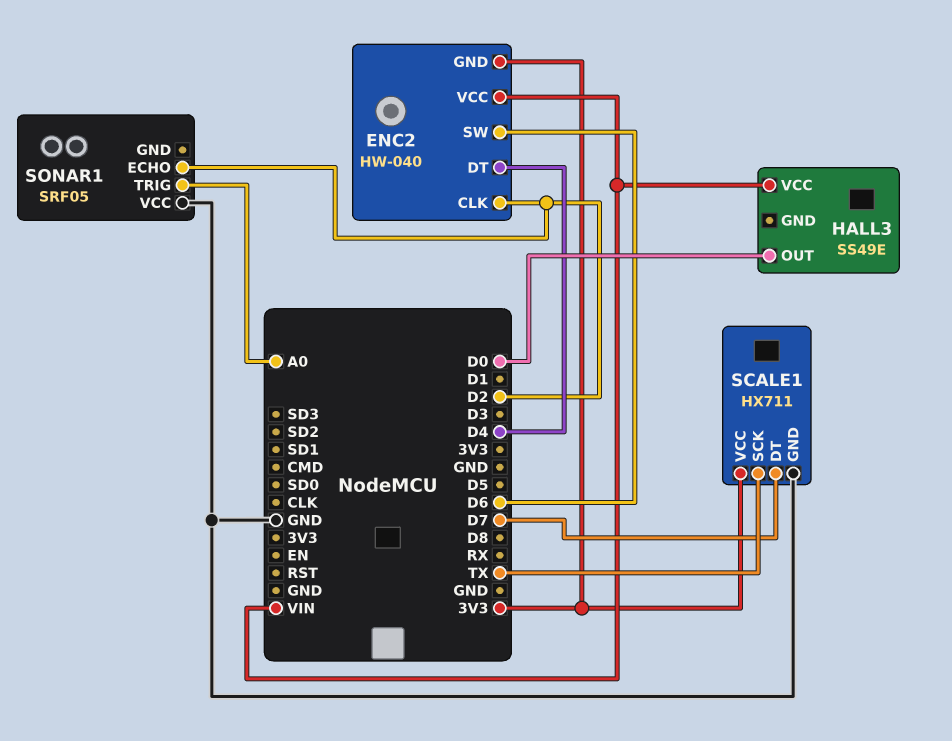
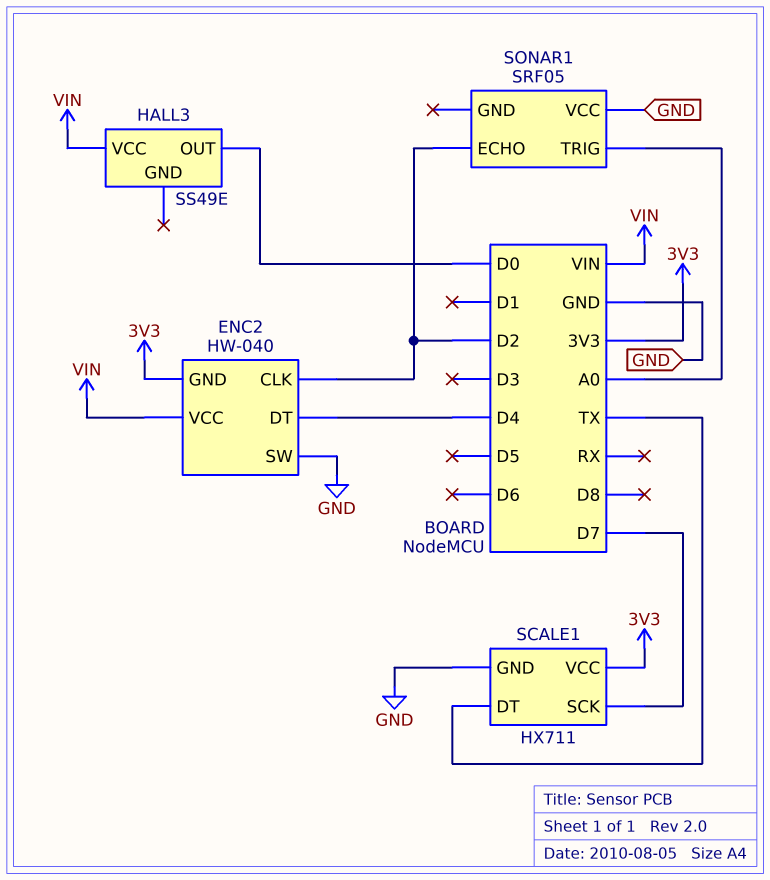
ENC2 pin SW: D6 -> GND
SCALE1 pin DT: D7 -> TX
SCALE1 pin SCK: TX -> D7

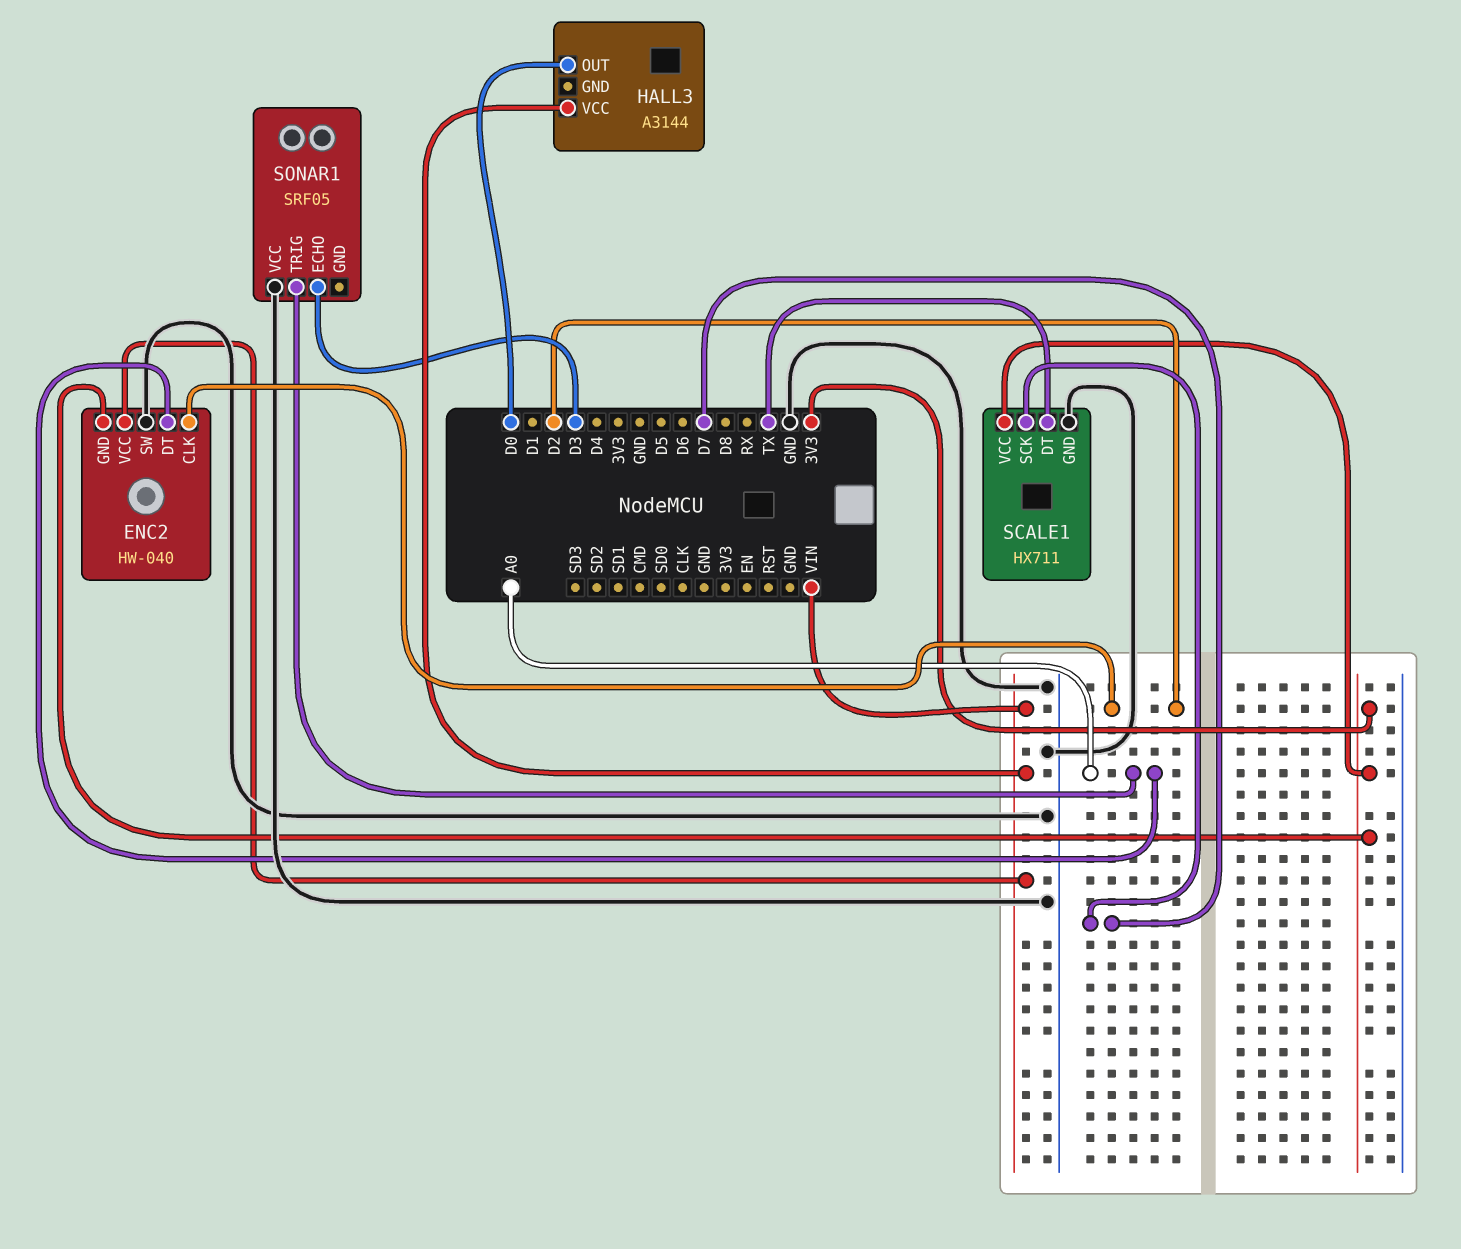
ENC2 pin DT: D4 -> A0
HALL3: SS49E -> A3144
SONAR1 pin ECHO: D2 -> D3

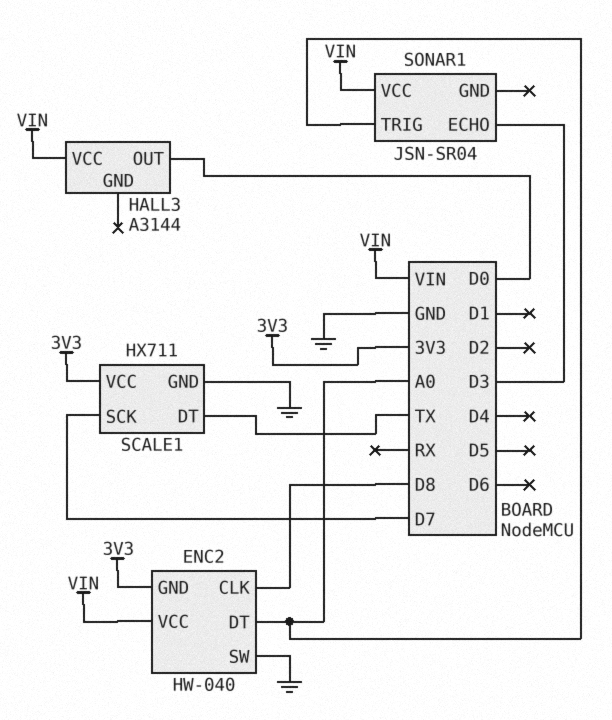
ENC2 pin CLK: D2 -> D8
SONAR1: SRF05 -> JSN-SR04
SONAR1 pin VCC: GND -> VIN

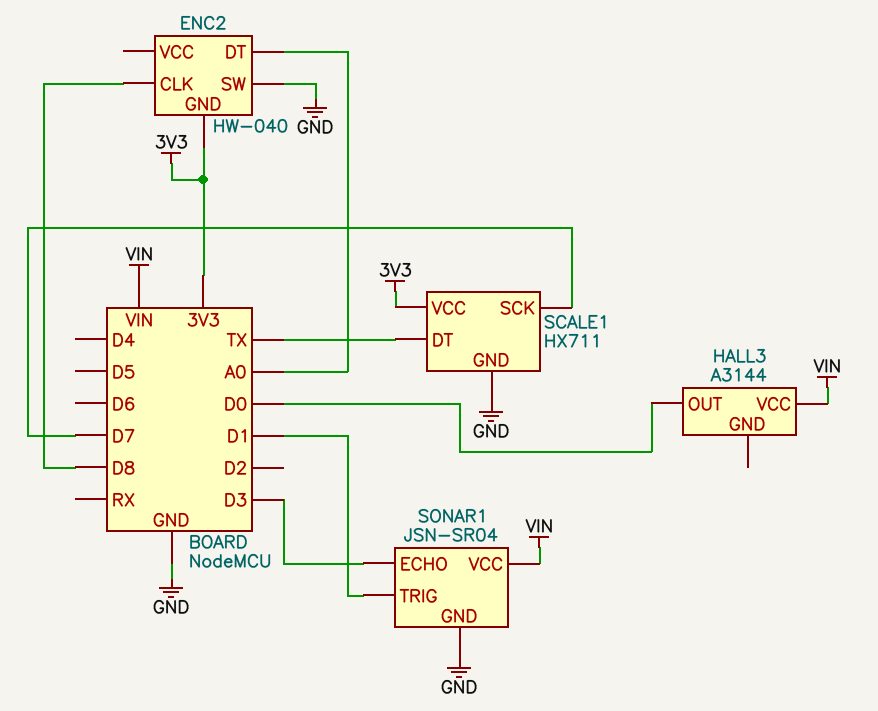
ENC2 pin VCC: VIN -> none
SONAR1 pin GND: none -> GND
SONAR1 pin TRIG: A0 -> D1

